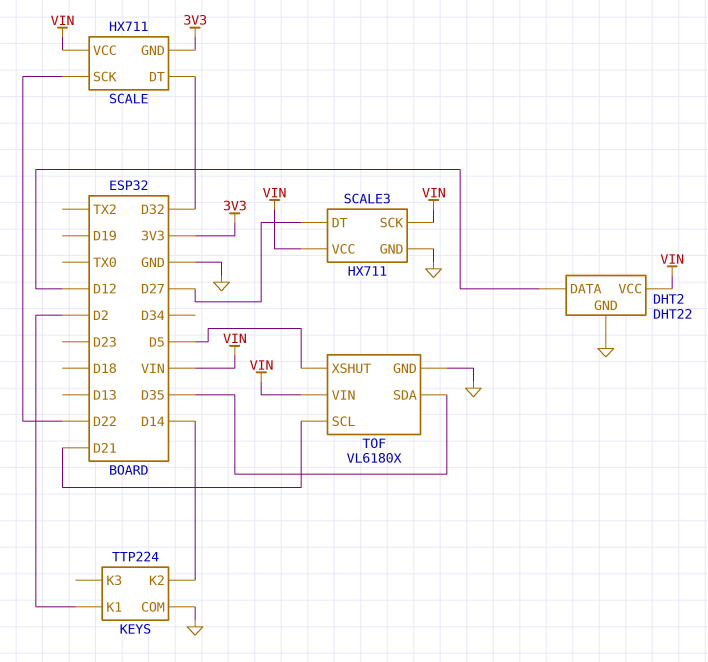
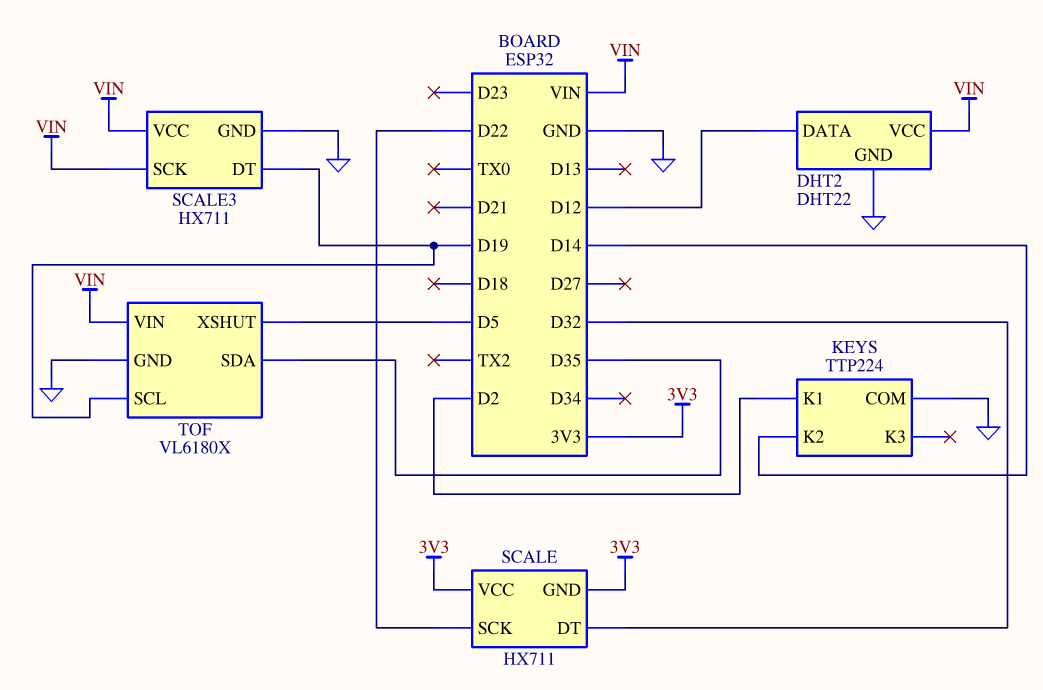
SCALE pin VCC: VIN -> 3V3
SCALE3 pin DT: D27 -> D19
TOF pin SCL: D21 -> D19

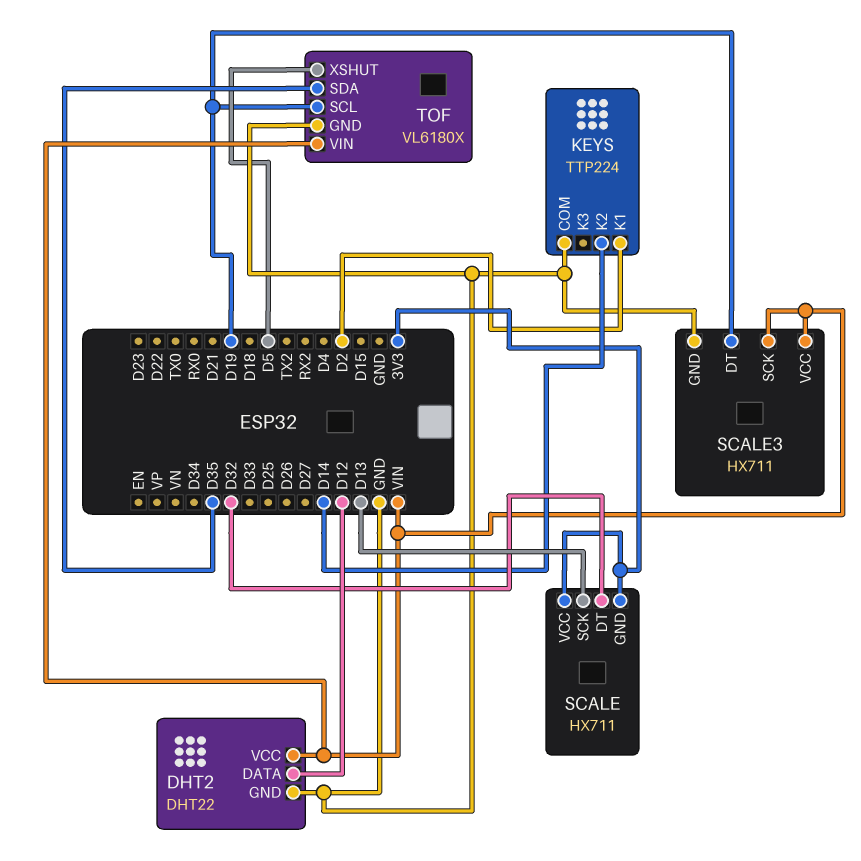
SCALE pin SCK: D22 -> D13

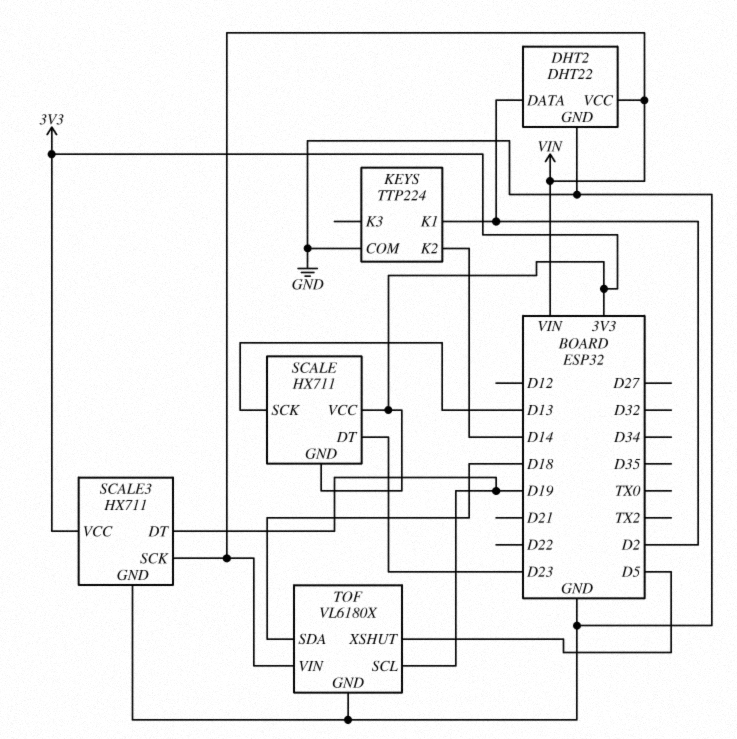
DHT2 pin DATA: D12 -> D2
SCALE pin DT: D32 -> D23
SCALE3 pin VCC: VIN -> 3V3
TOF pin SDA: D35 -> D18

